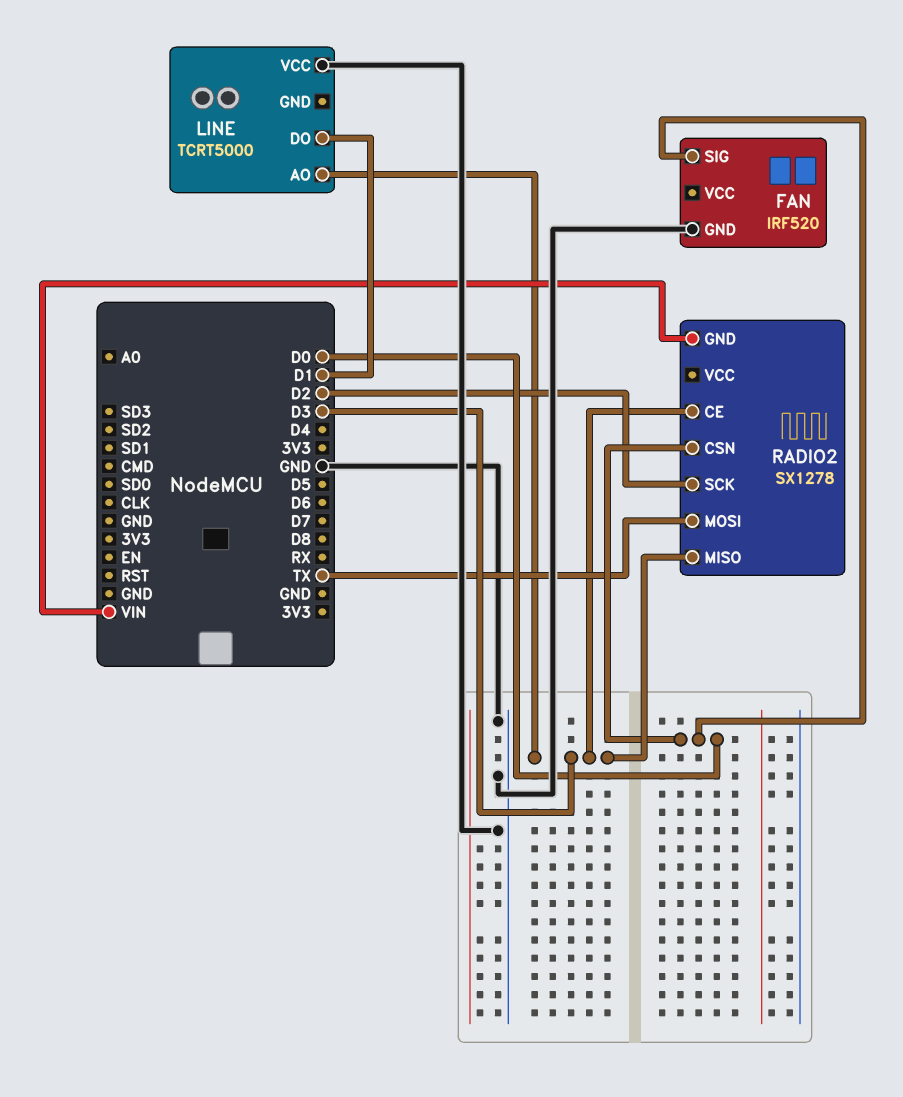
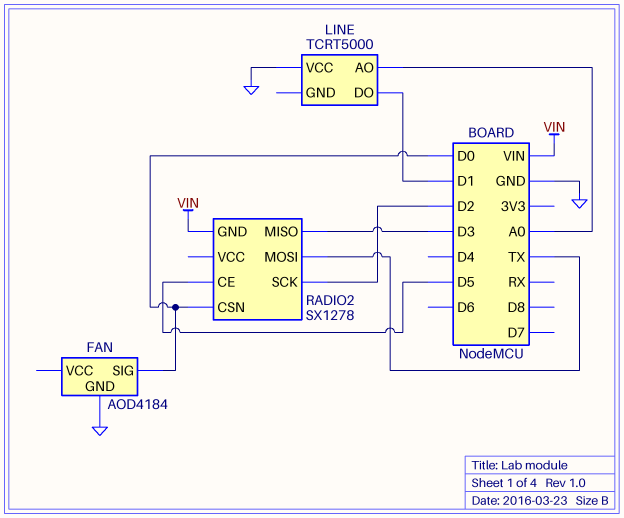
FAN: IRF520 -> AOD4184
LINE pin AO: D3 -> A0
RADIO2 pin CE: D3 -> D5

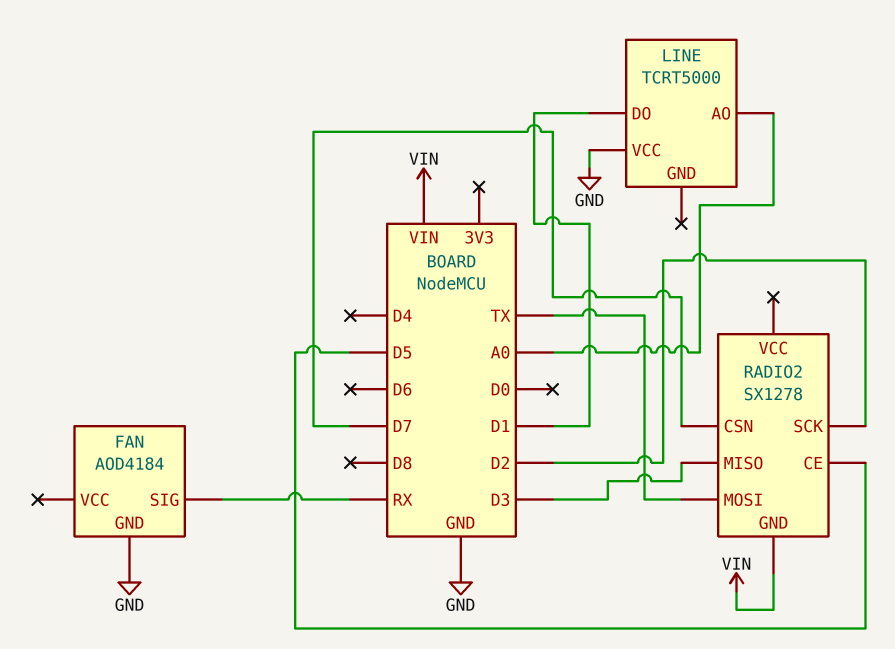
FAN pin SIG: D0 -> RX
RADIO2 pin CSN: D0 -> D7

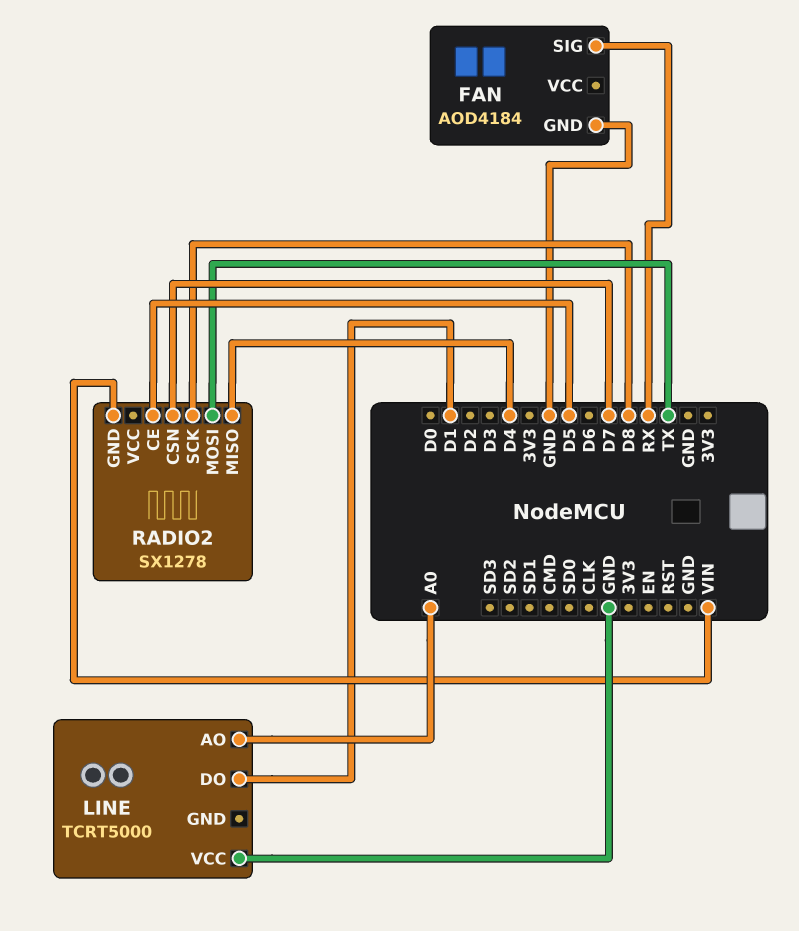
RADIO2 pin MISO: D3 -> D4
RADIO2 pin SCK: D2 -> D8

